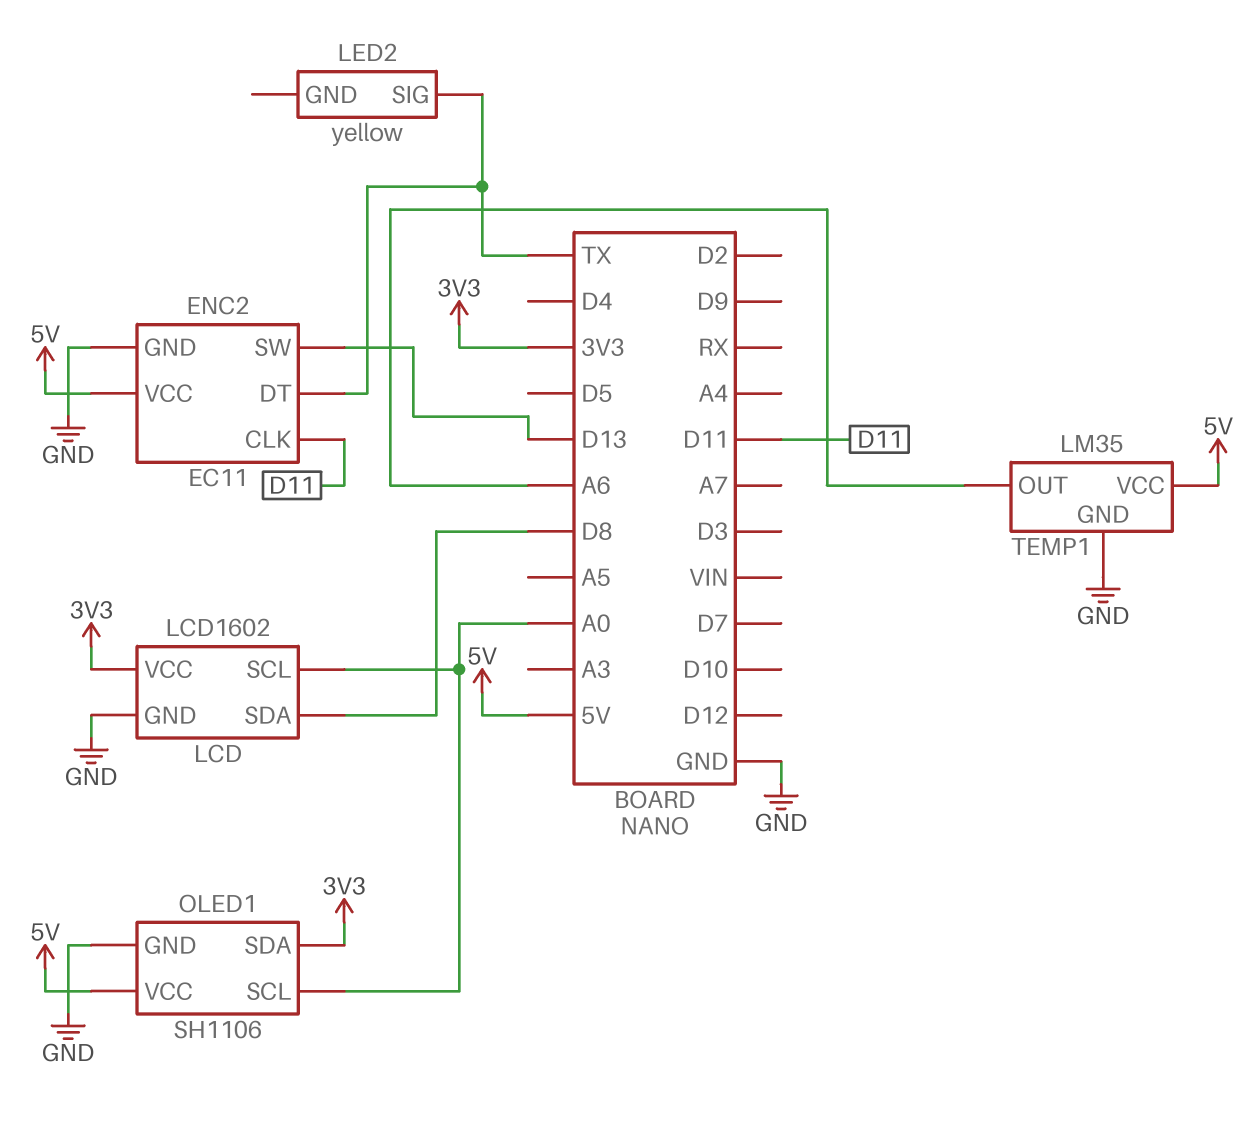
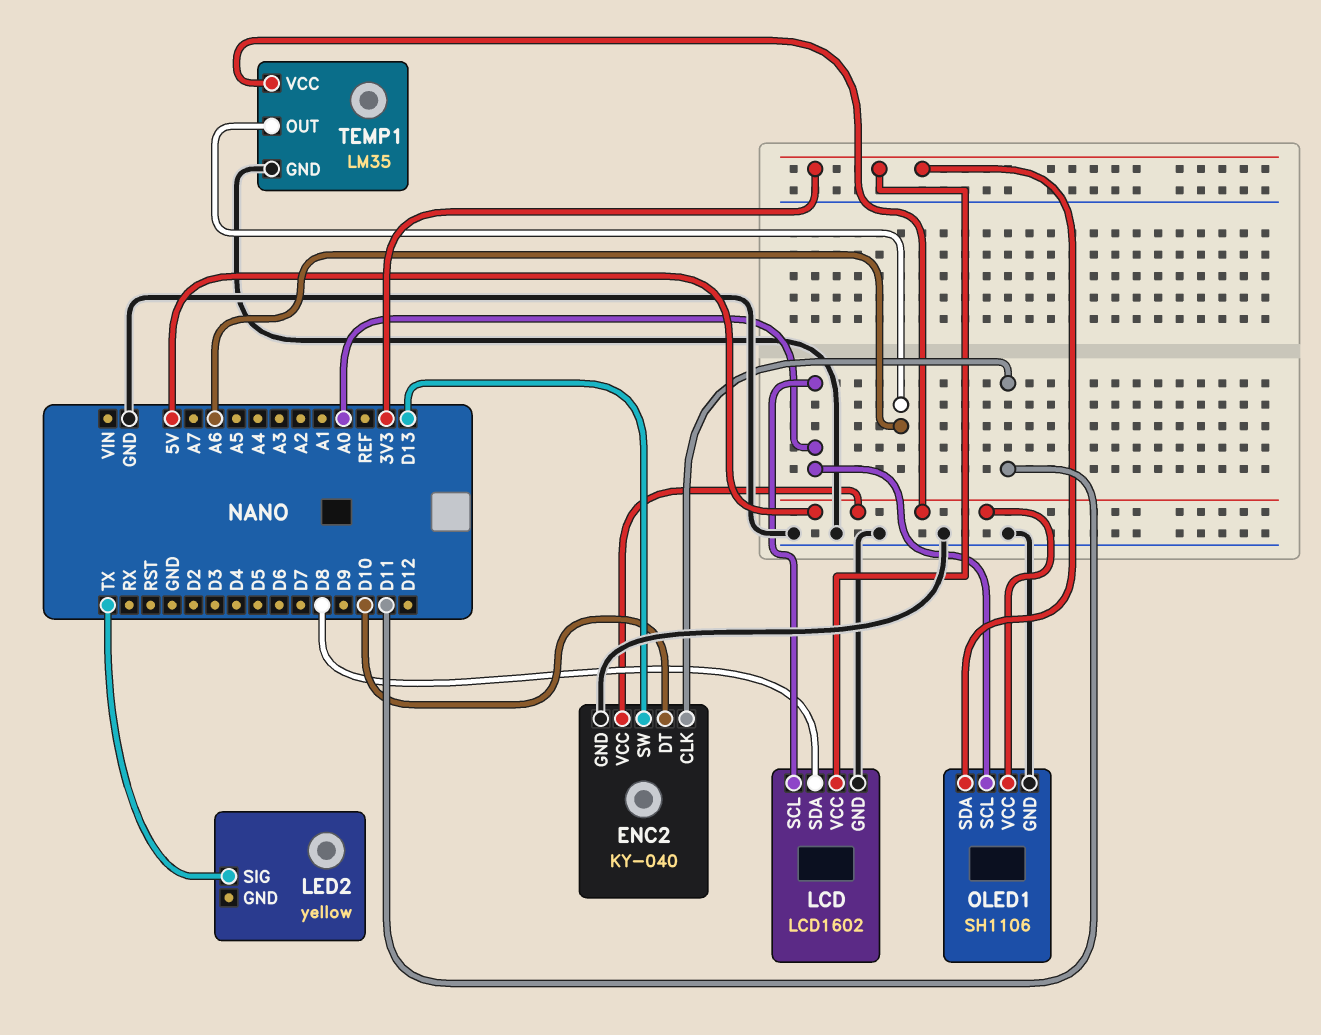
ENC2: EC11 -> KY-040
ENC2 pin DT: TX -> D10

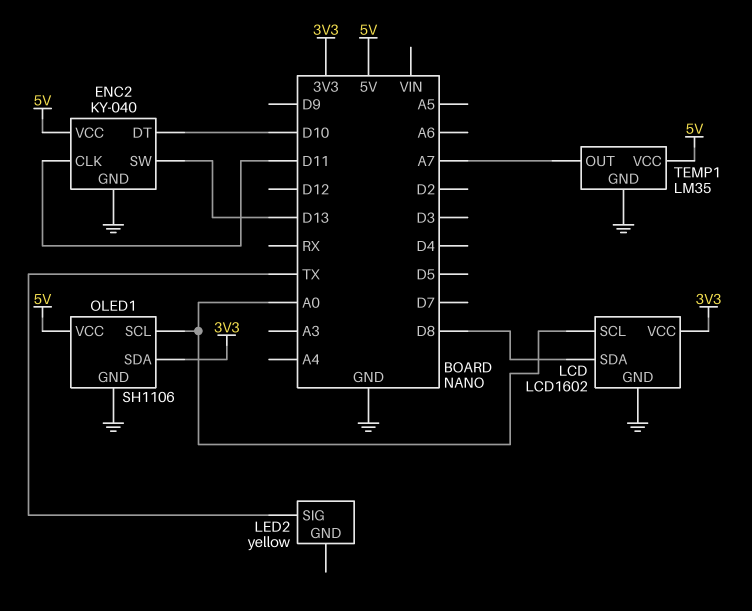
TEMP1 pin OUT: A6 -> A7

